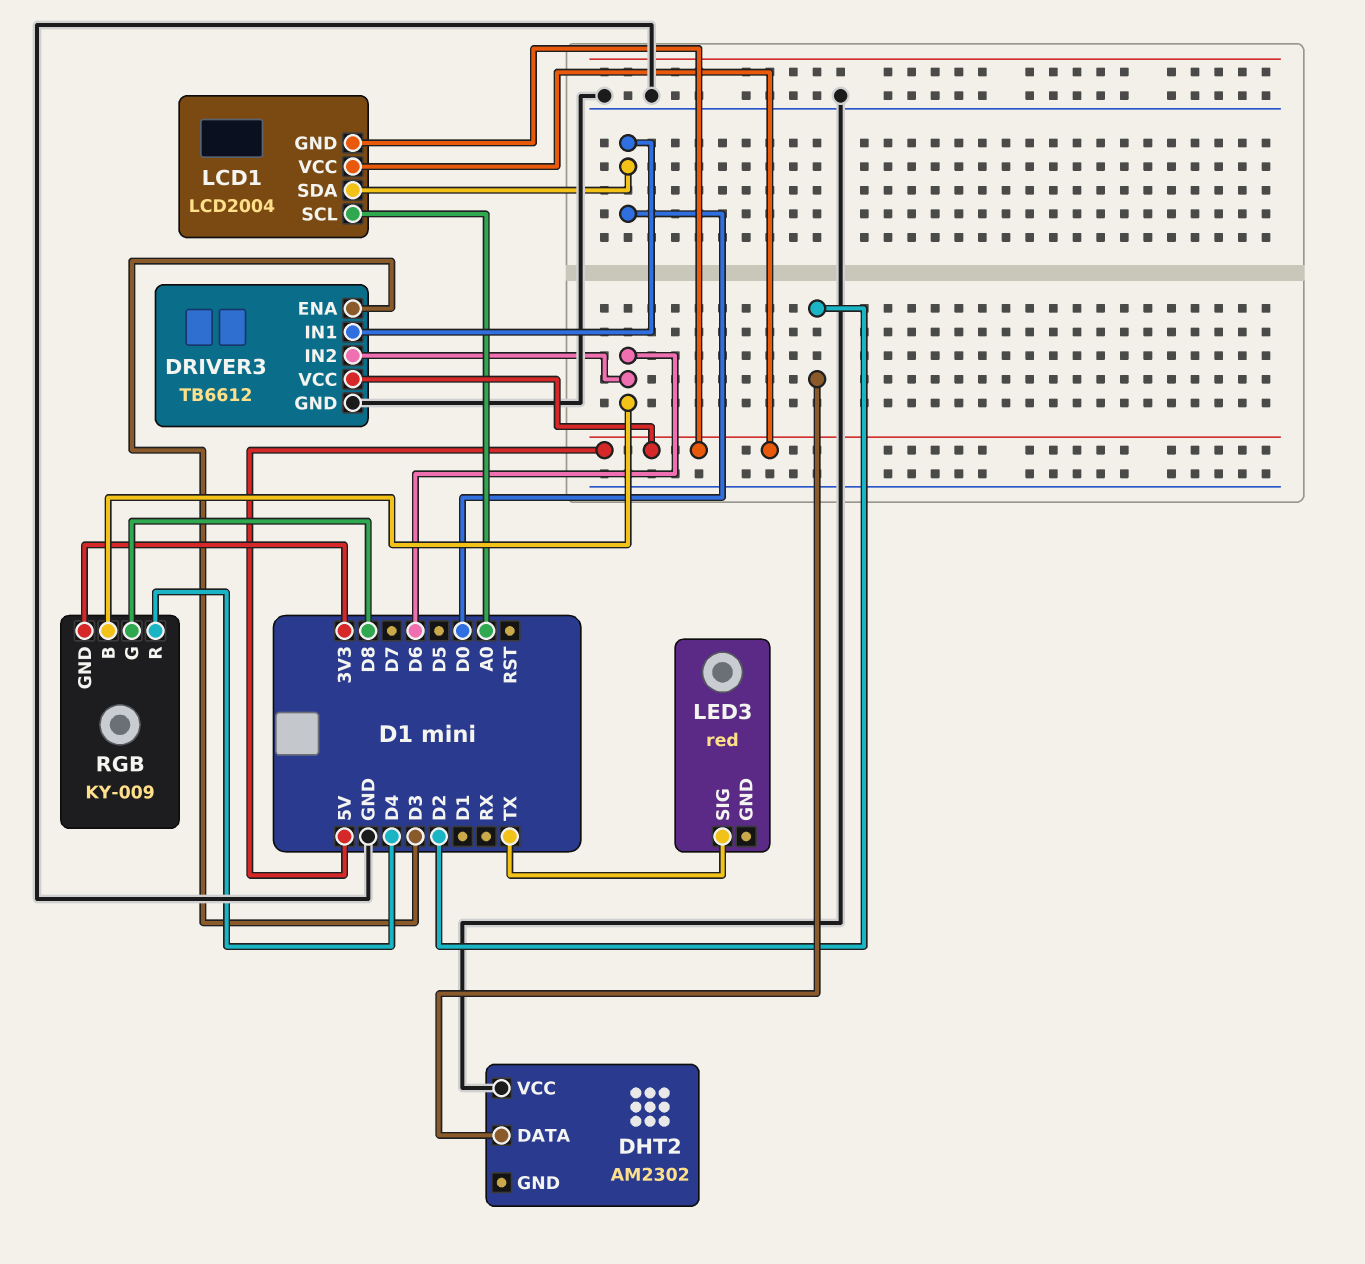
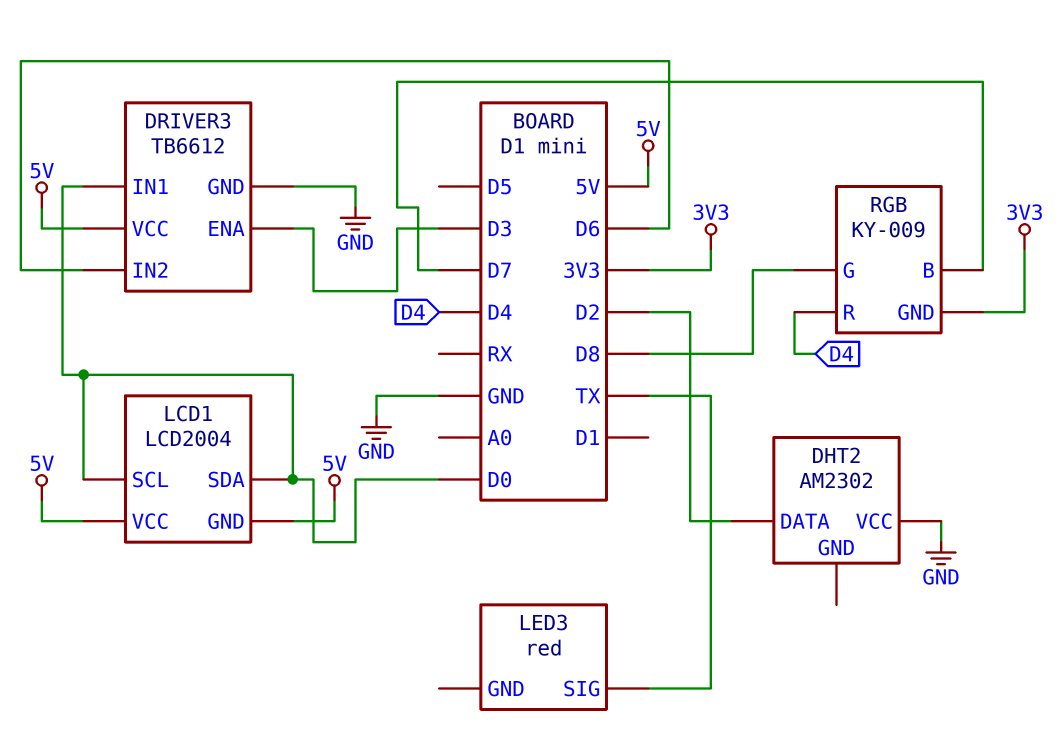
LCD1 pin SCL: A0 -> D0
RGB pin B: D6 -> D7

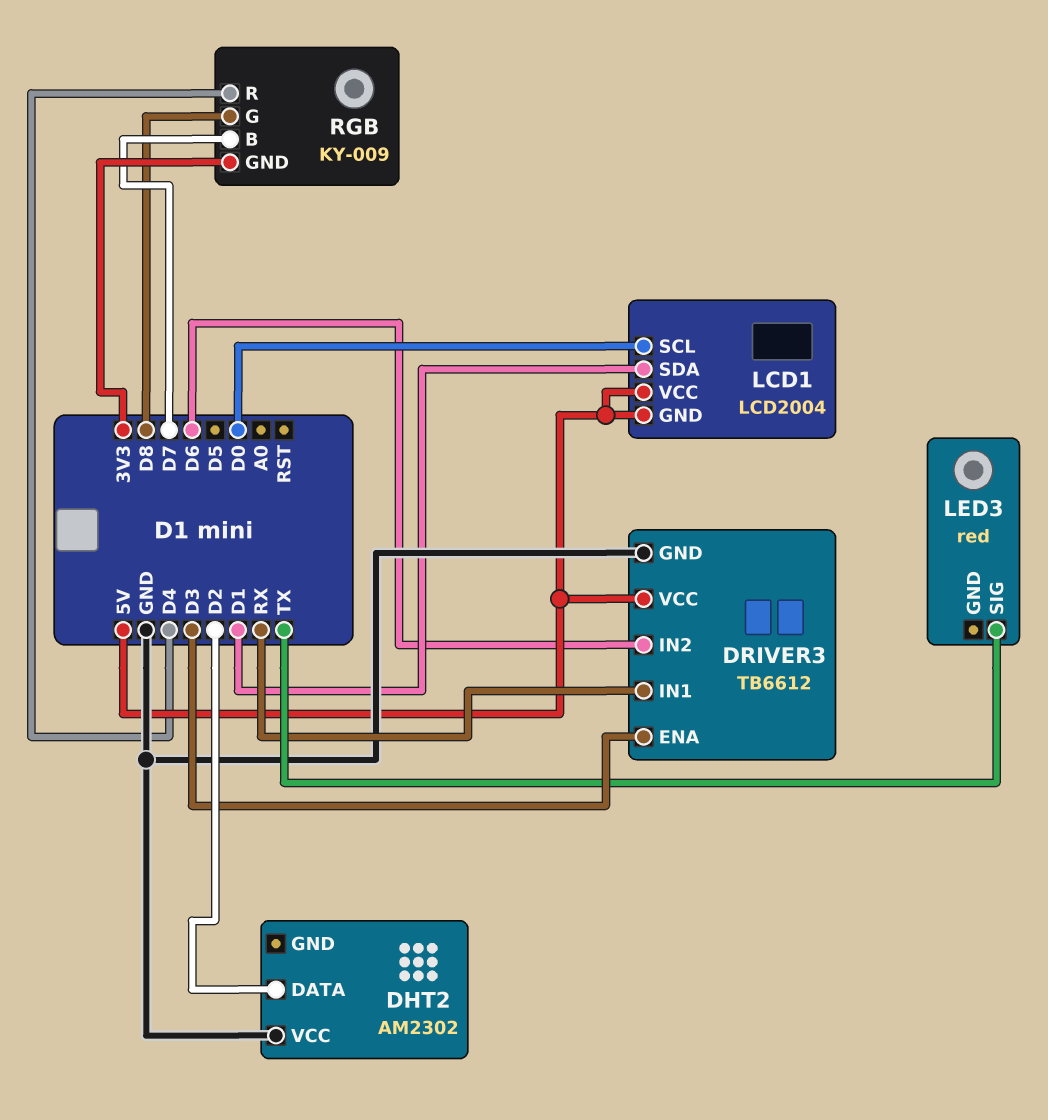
DRIVER3 pin IN1: D0 -> RX
LCD1 pin SDA: D0 -> D1

